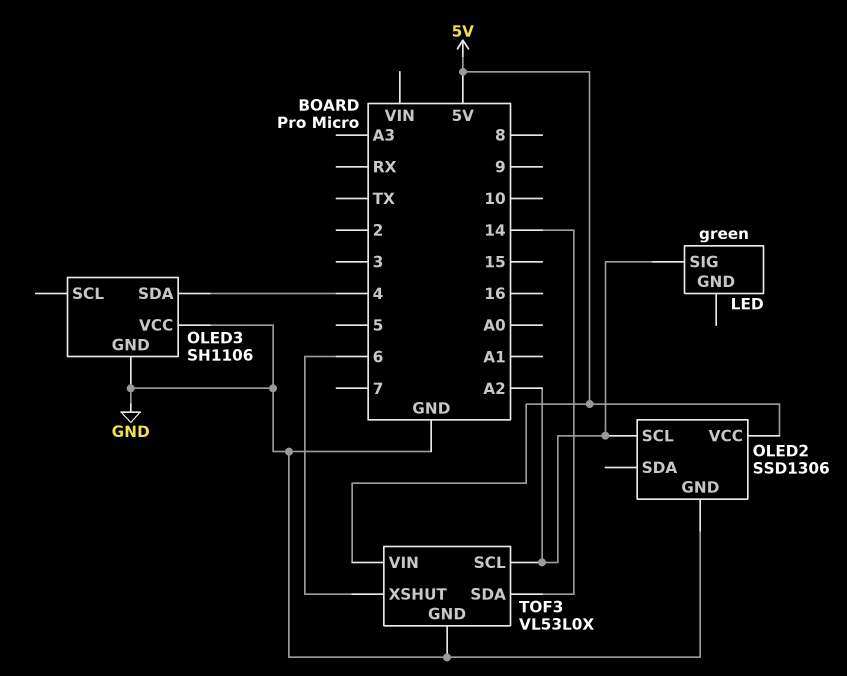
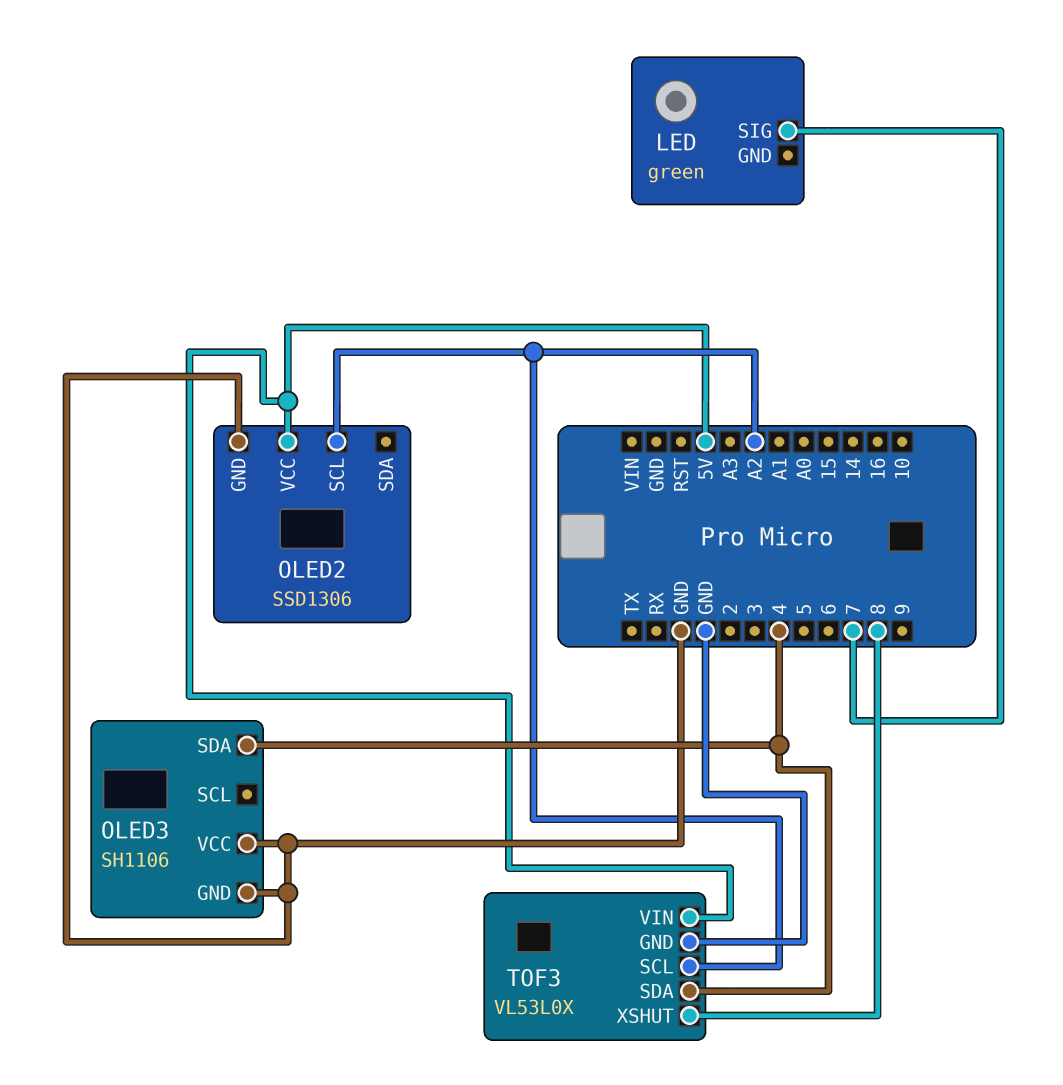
LED pin SIG: A2 -> 7
TOF3 pin SDA: 14 -> 4
TOF3 pin XSHUT: 6 -> 8

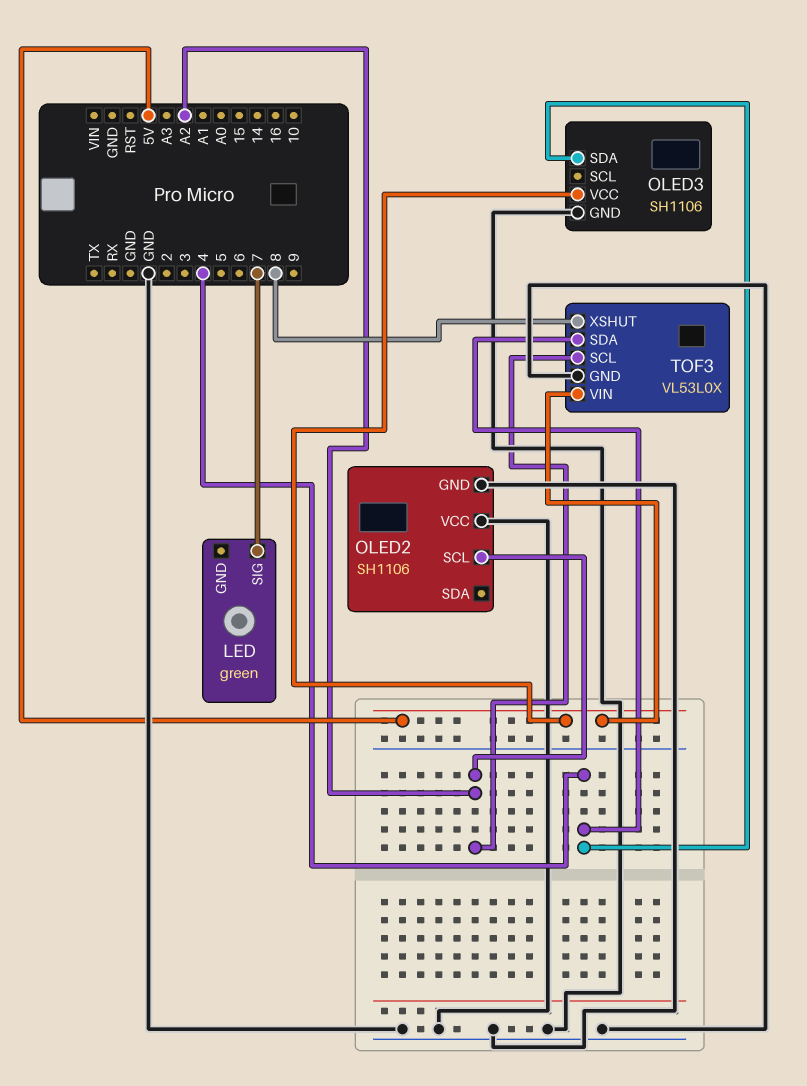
OLED2: SSD1306 -> SH1106
OLED2 pin VCC: 5V -> GND
OLED3 pin VCC: GND -> 5V

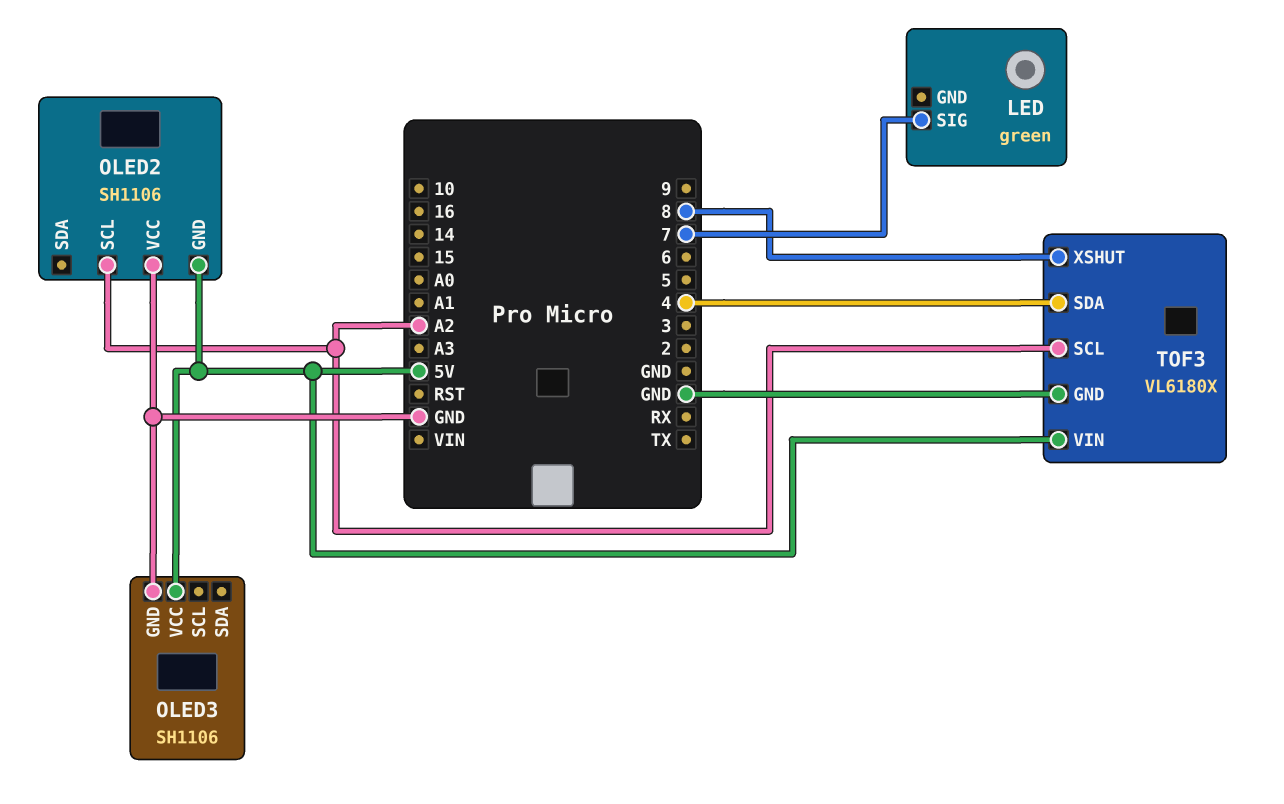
OLED2 pin GND: GND -> 5V
OLED3 pin SDA: 4 -> none
TOF3: VL53L0X -> VL6180X

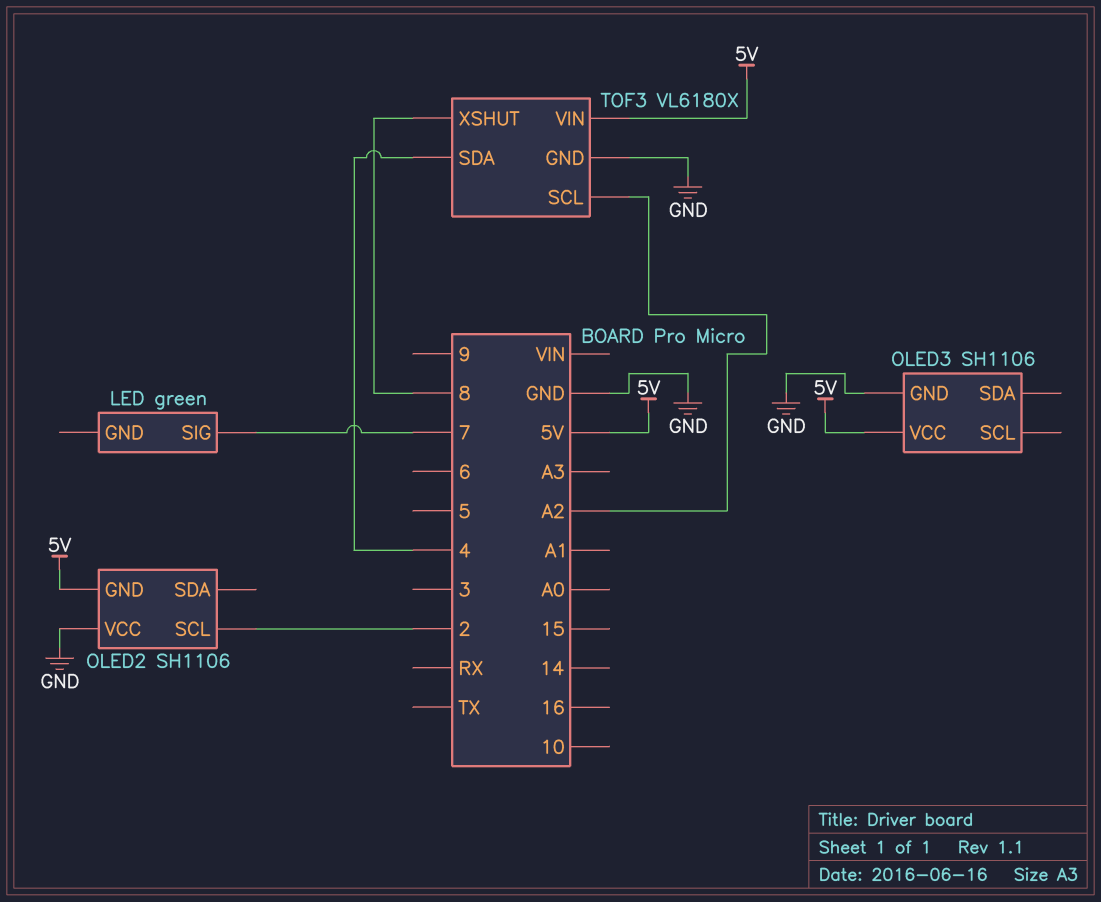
OLED2 pin SCL: A2 -> 2

